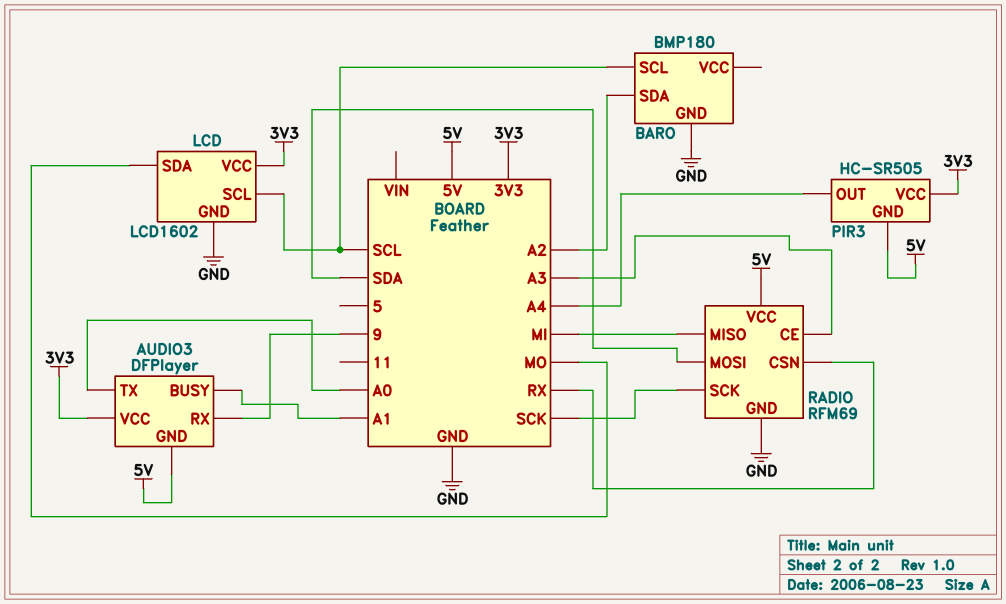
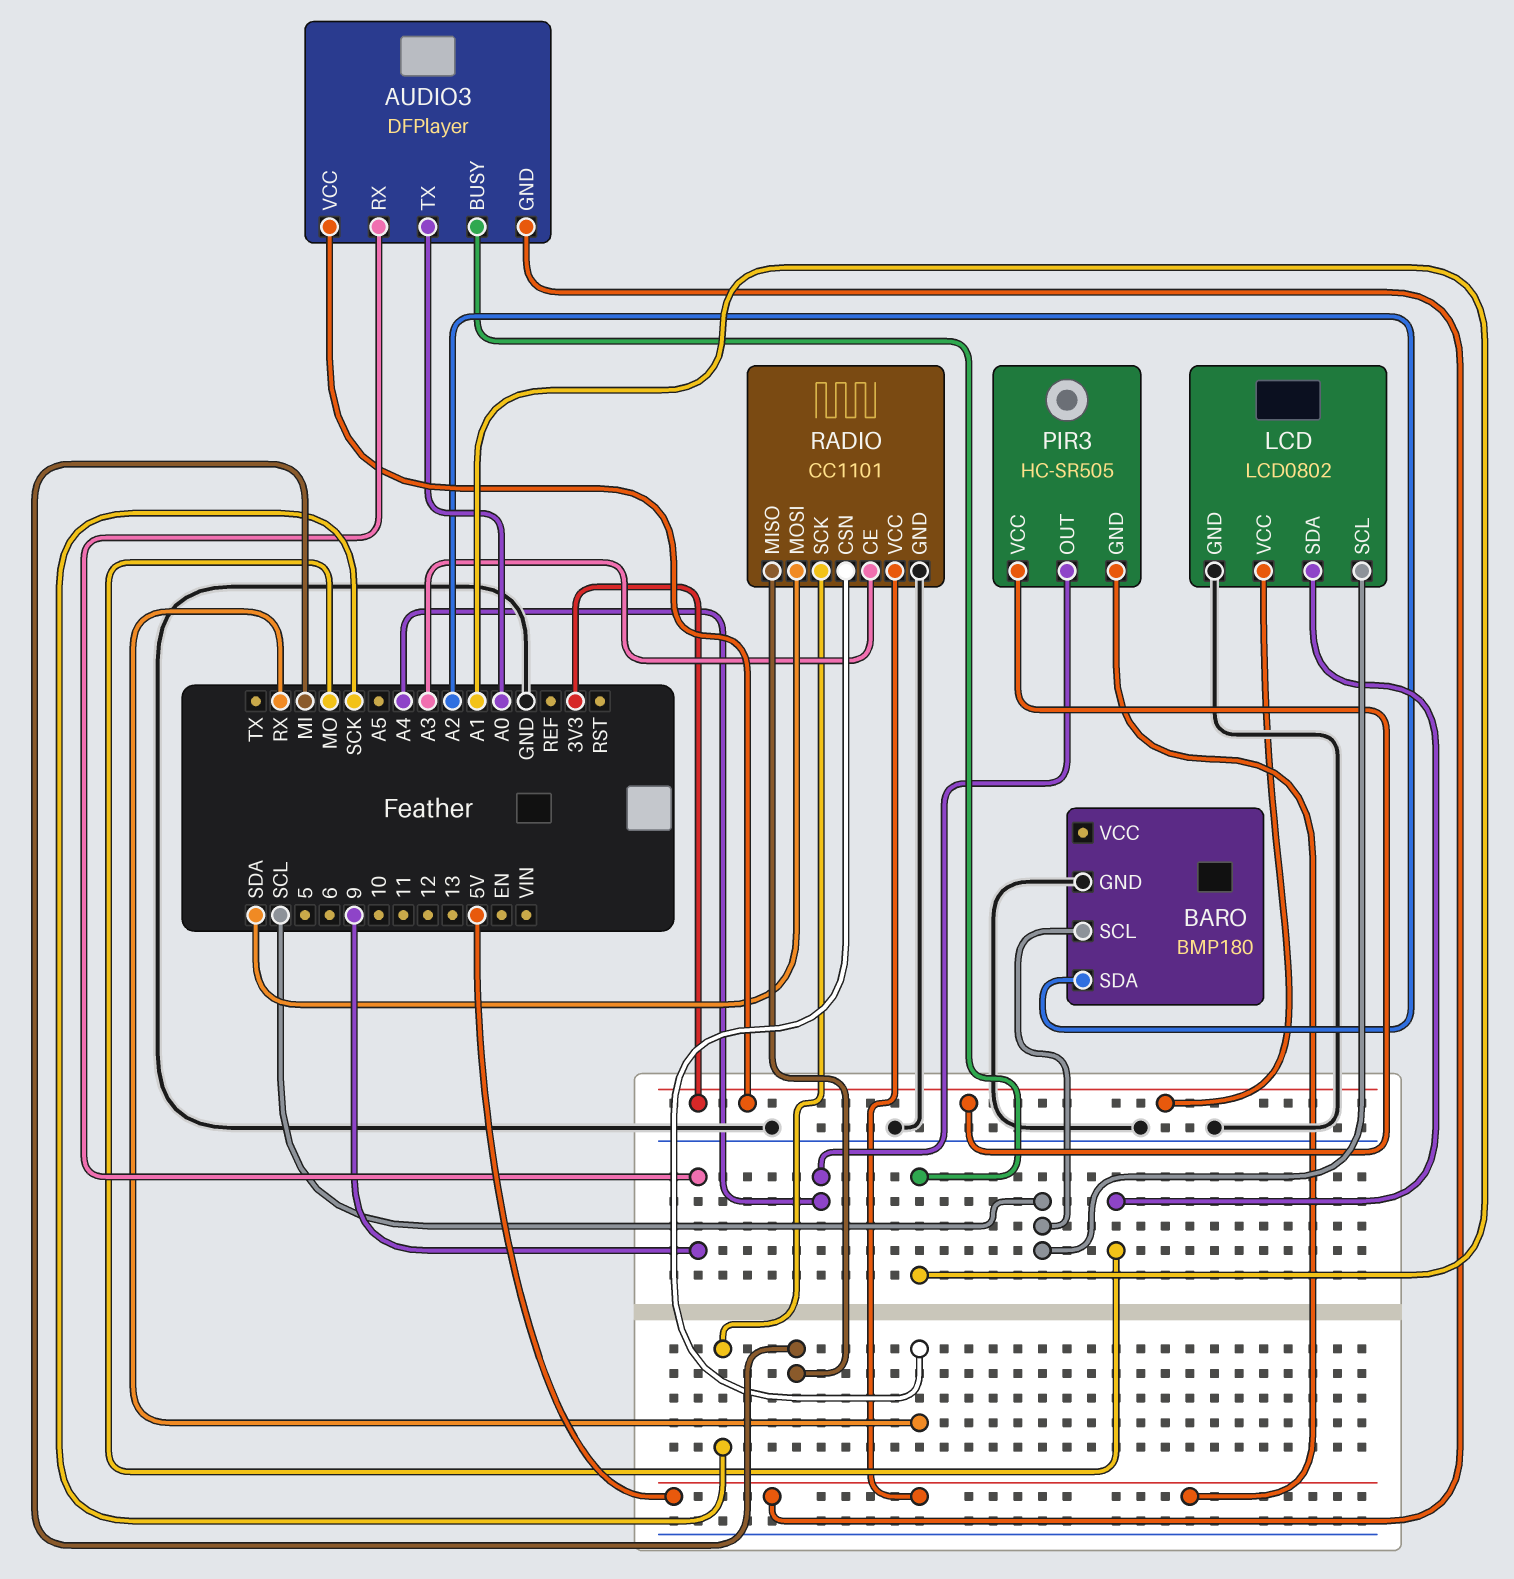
LCD: LCD1602 -> LCD0802
RADIO: RFM69 -> CC1101

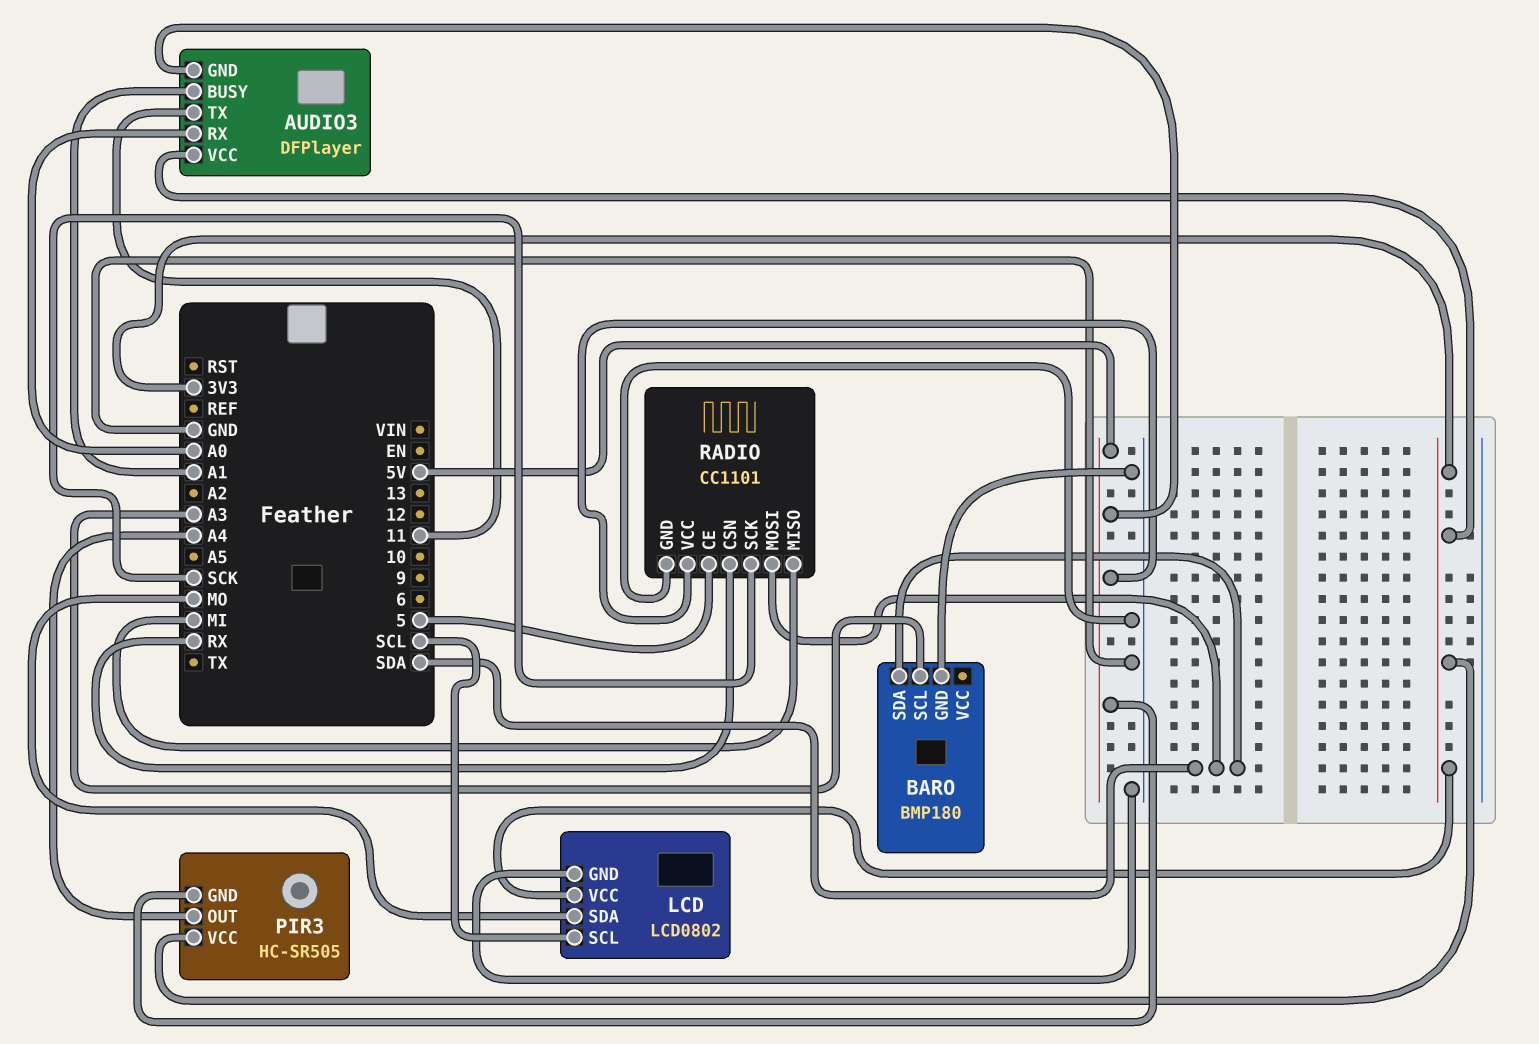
AUDIO3 pin RX: 9 -> A0
AUDIO3 pin TX: A0 -> 11
BARO pin SCL: SCL -> A3
BARO pin SDA: A2 -> SDA
RADIO pin CE: A3 -> 5

